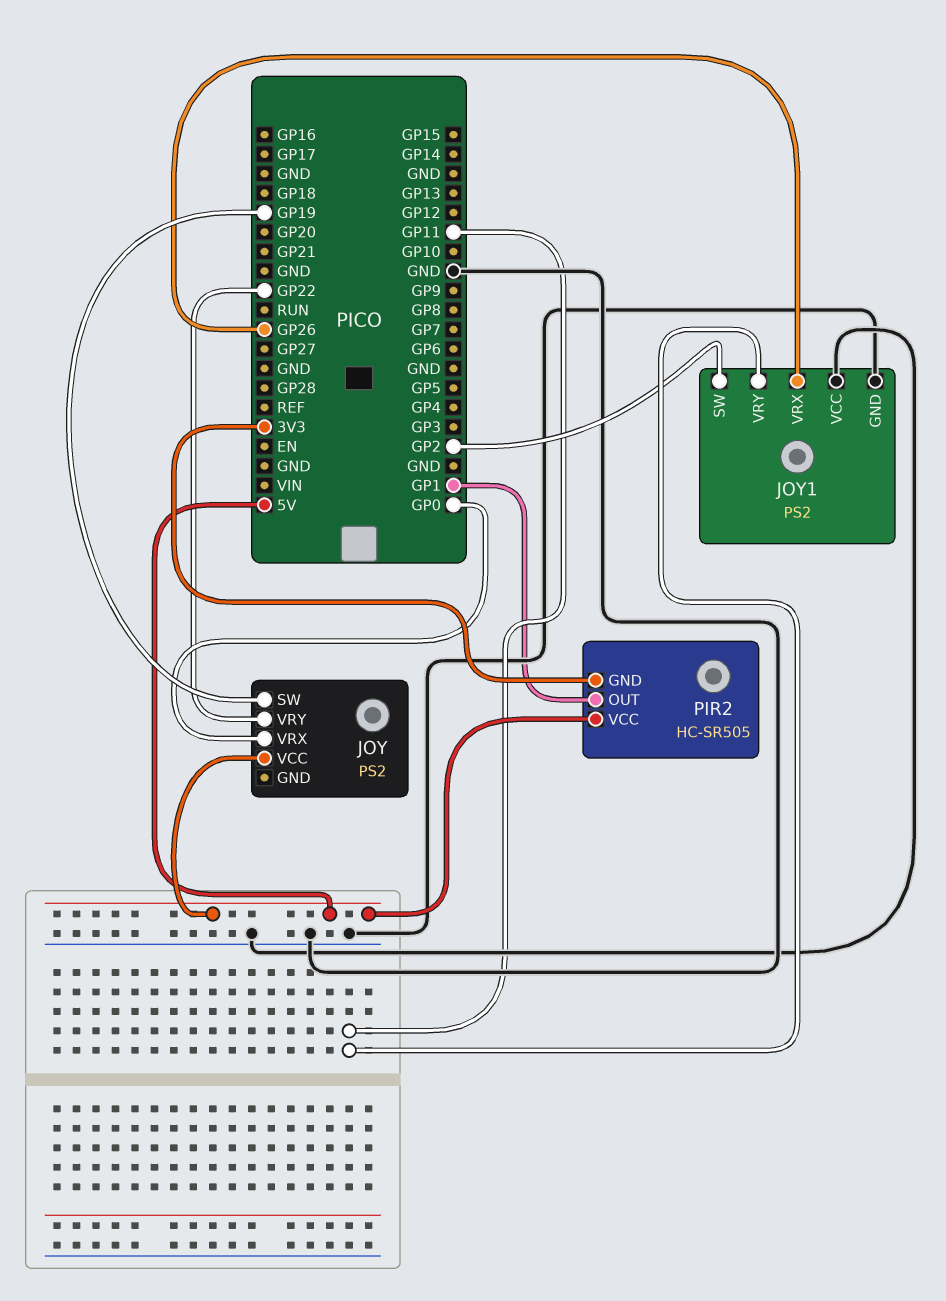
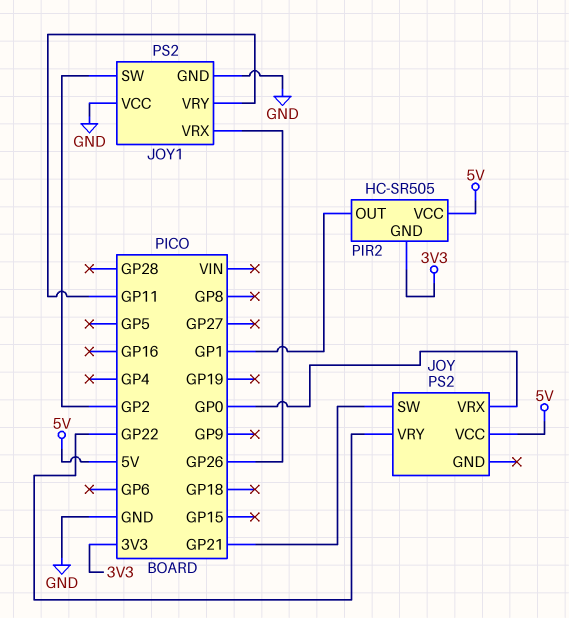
JOY pin SW: GP19 -> GP21

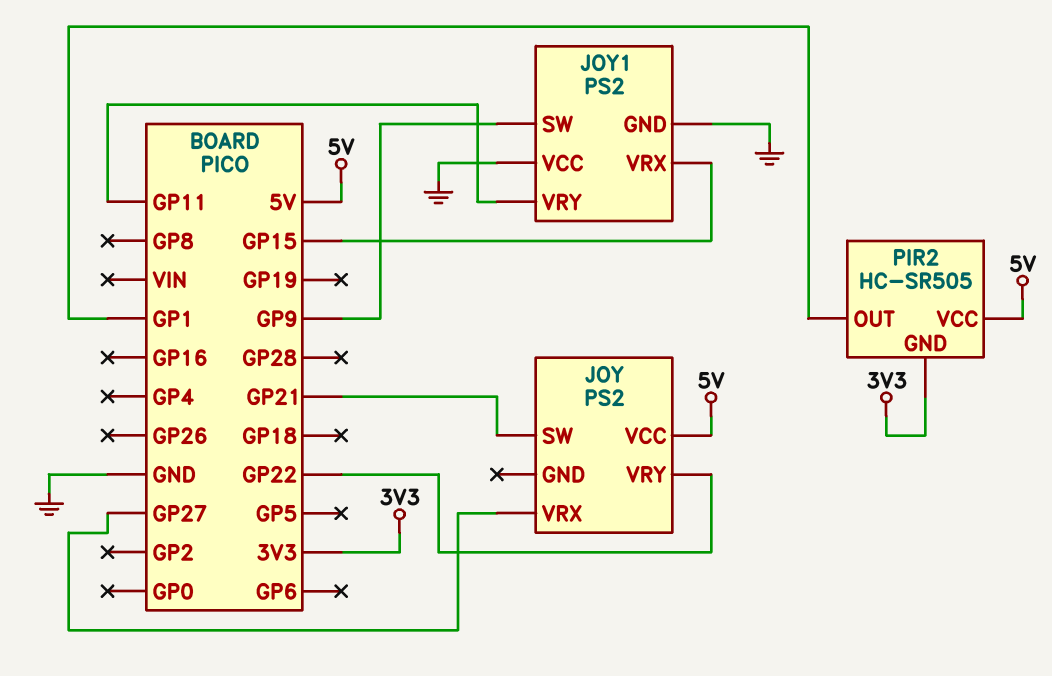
JOY pin VRX: GP0 -> GP27
JOY1 pin SW: GP2 -> GP9
JOY1 pin VRX: GP26 -> GP15

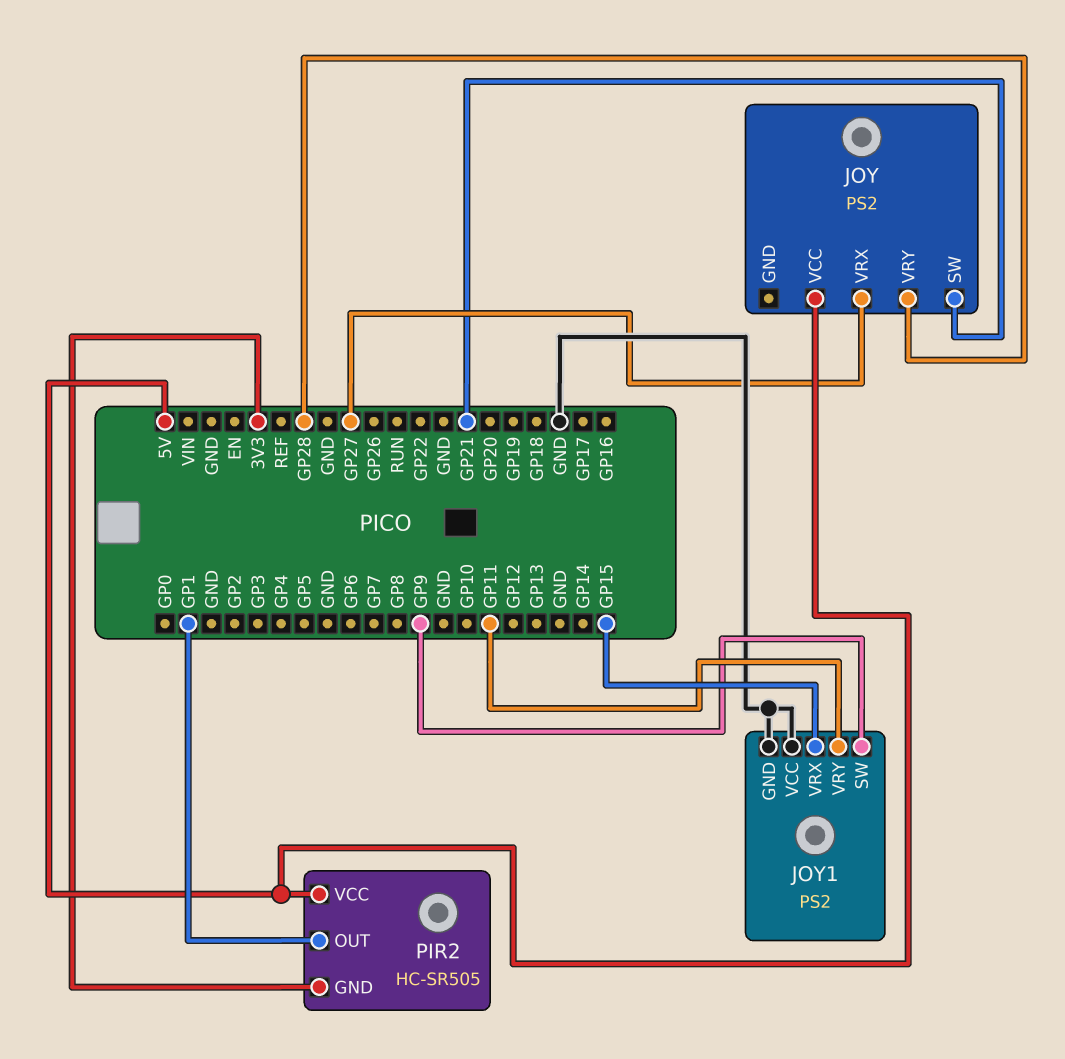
JOY pin VRY: GP22 -> GP28

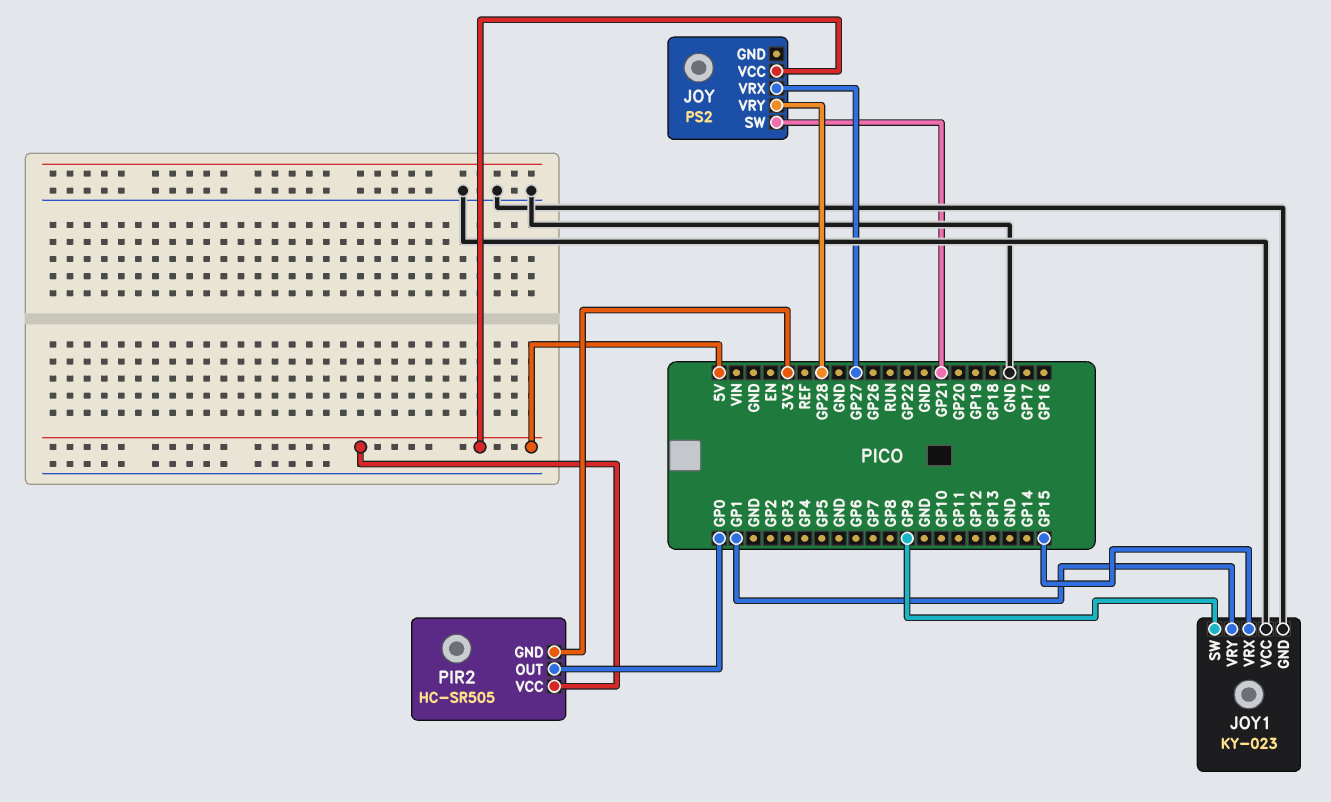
JOY1: PS2 -> KY-023
JOY1 pin VRY: GP11 -> GP1
PIR2 pin OUT: GP1 -> GP0

